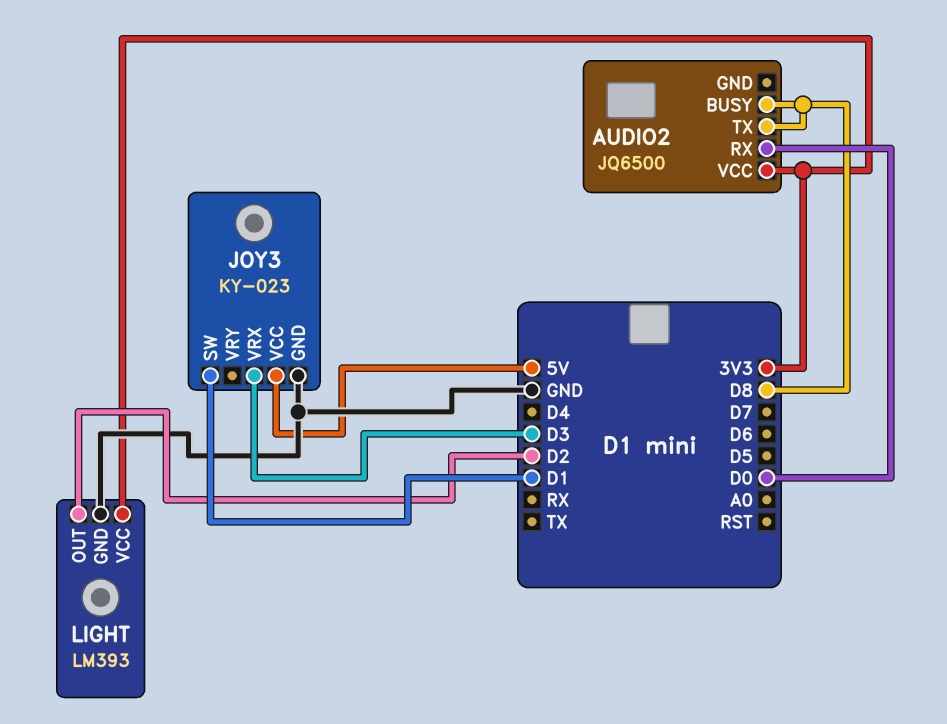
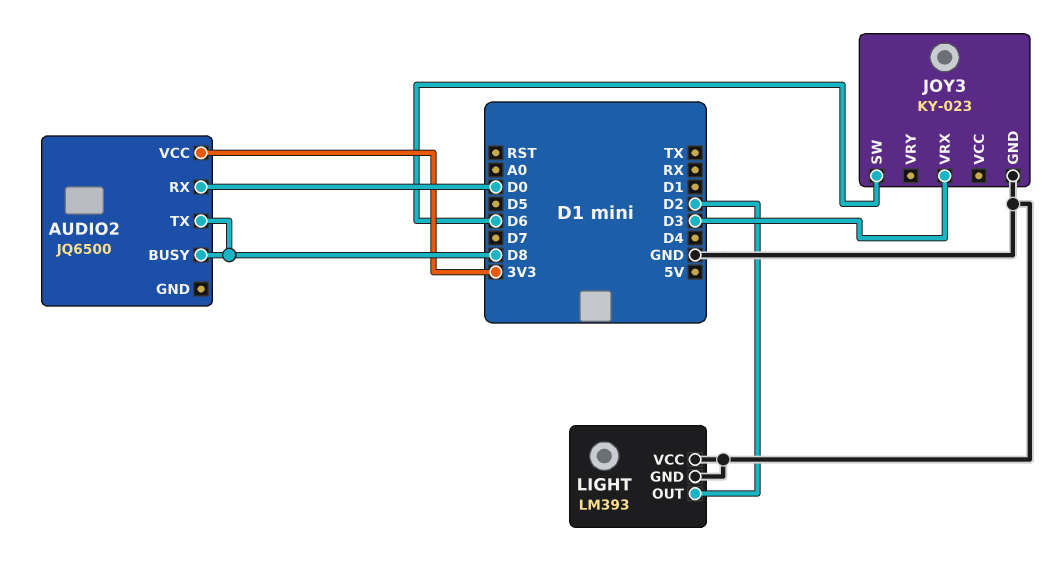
JOY3 pin SW: D1 -> D6
JOY3 pin VCC: 5V -> none
LIGHT pin VCC: 3V3 -> GND

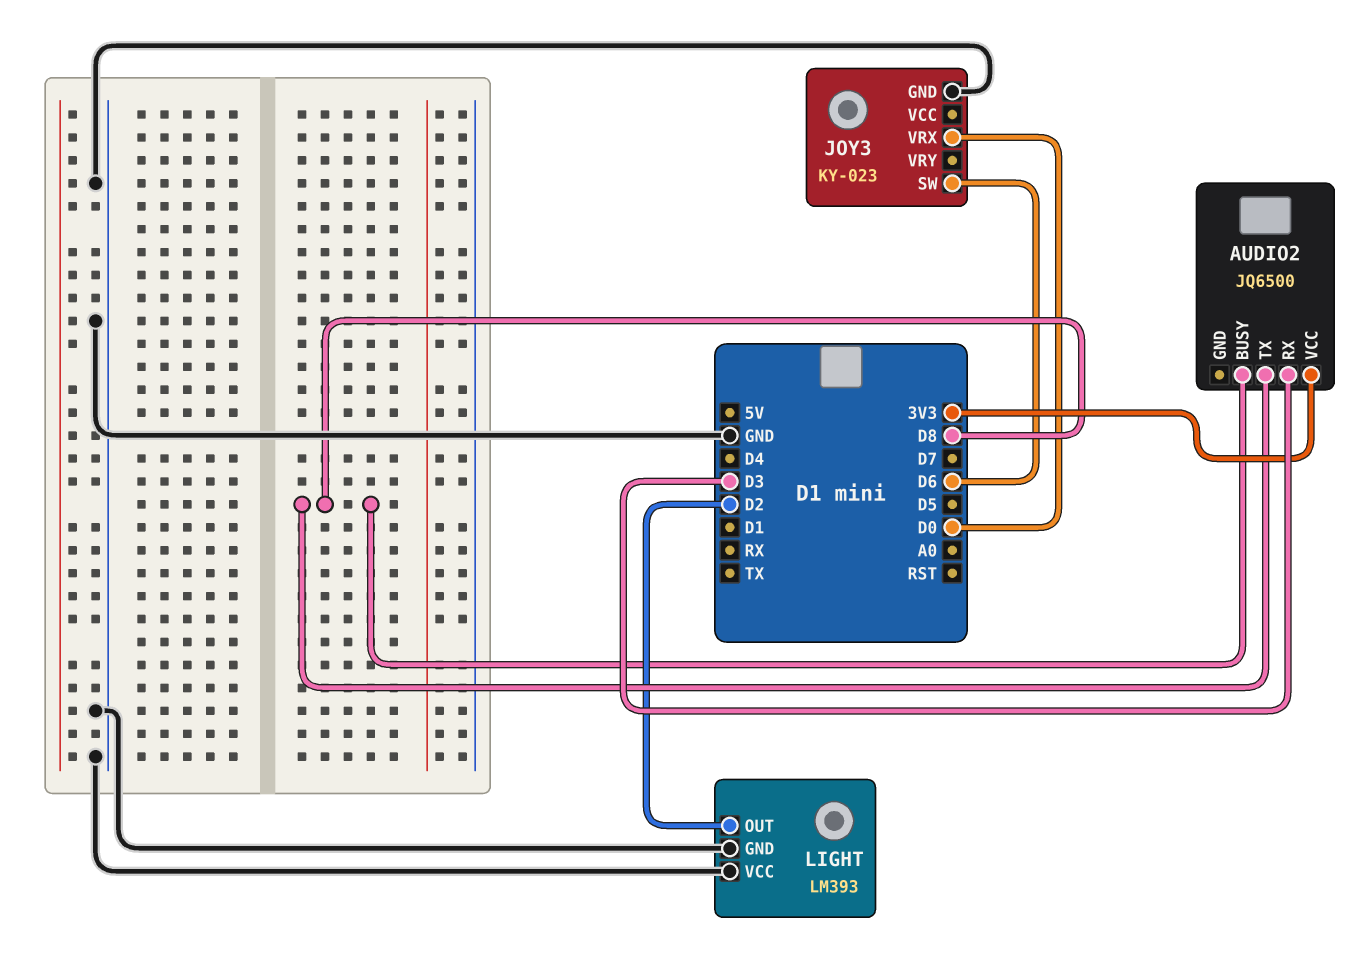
AUDIO2 pin RX: D0 -> D3
JOY3 pin VRX: D3 -> D0

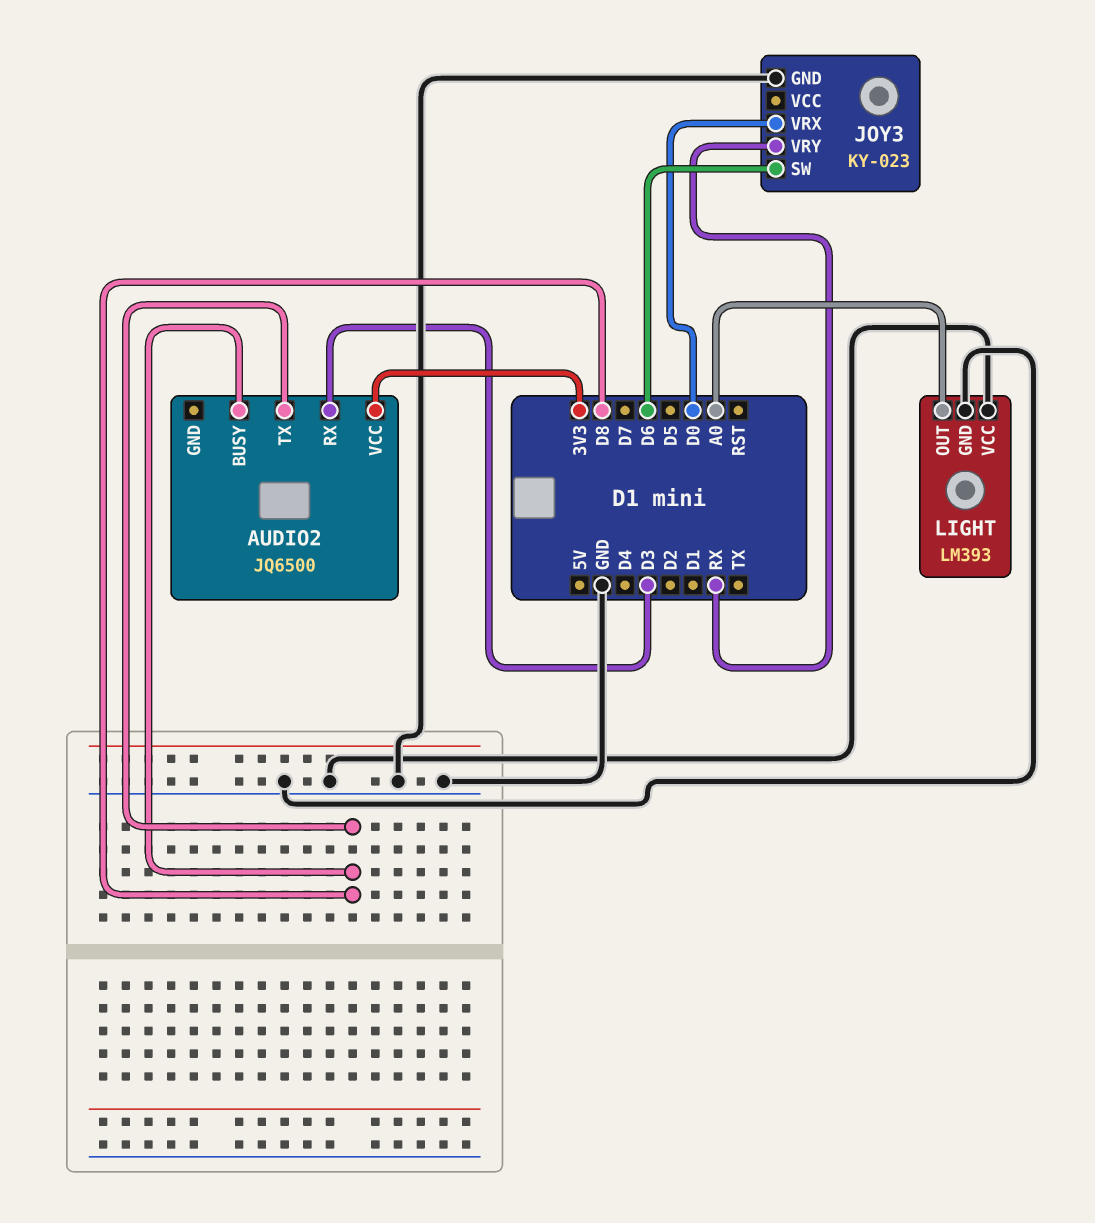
JOY3 pin VRY: none -> RX
LIGHT pin OUT: D2 -> A0

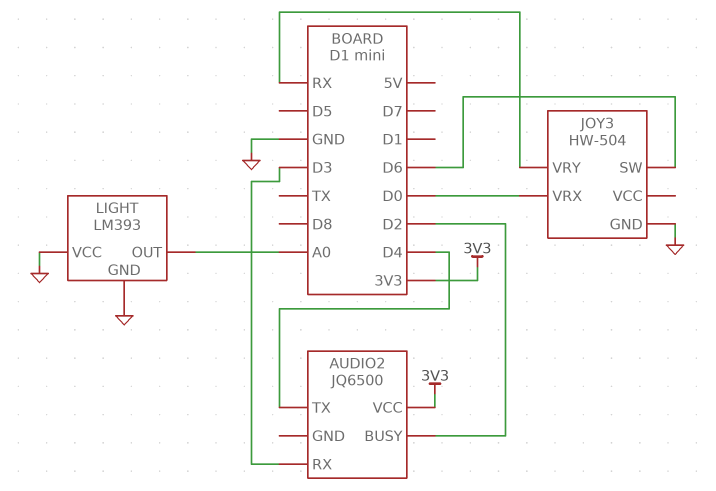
AUDIO2 pin BUSY: D8 -> D2
AUDIO2 pin TX: D8 -> D4
JOY3: KY-023 -> HW-504

